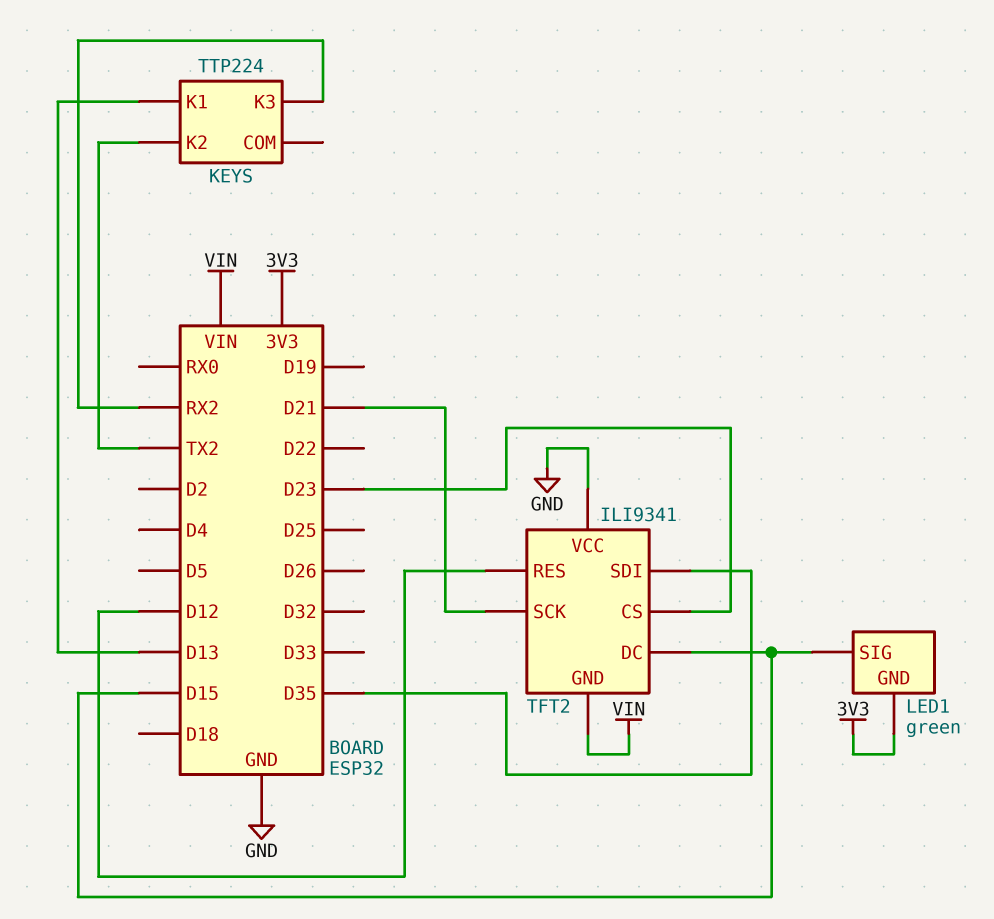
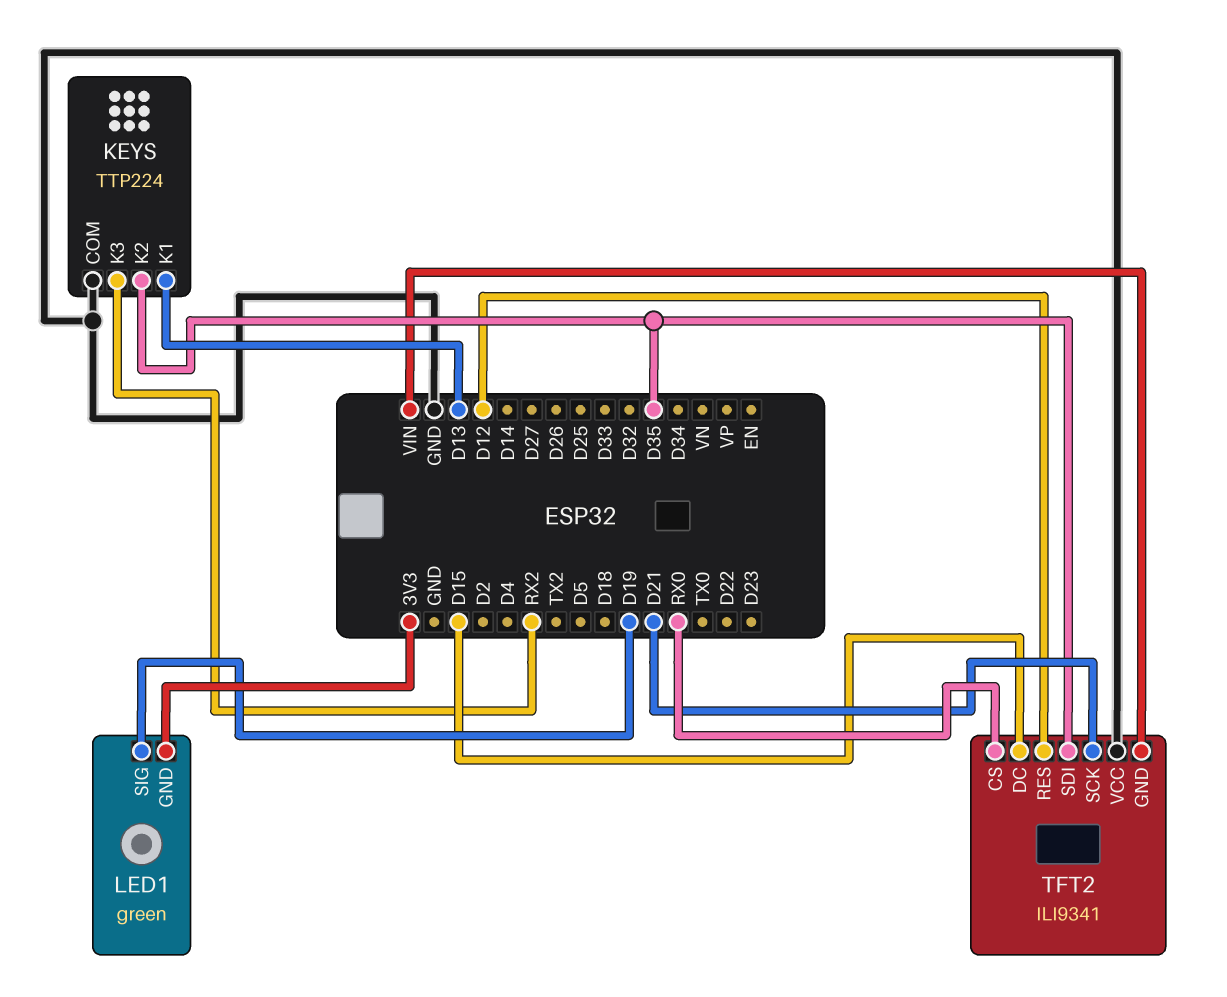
KEYS pin COM: none -> GND
KEYS pin K2: TX2 -> D35
LED1 pin SIG: D15 -> D19
TFT2 pin CS: D23 -> RX0

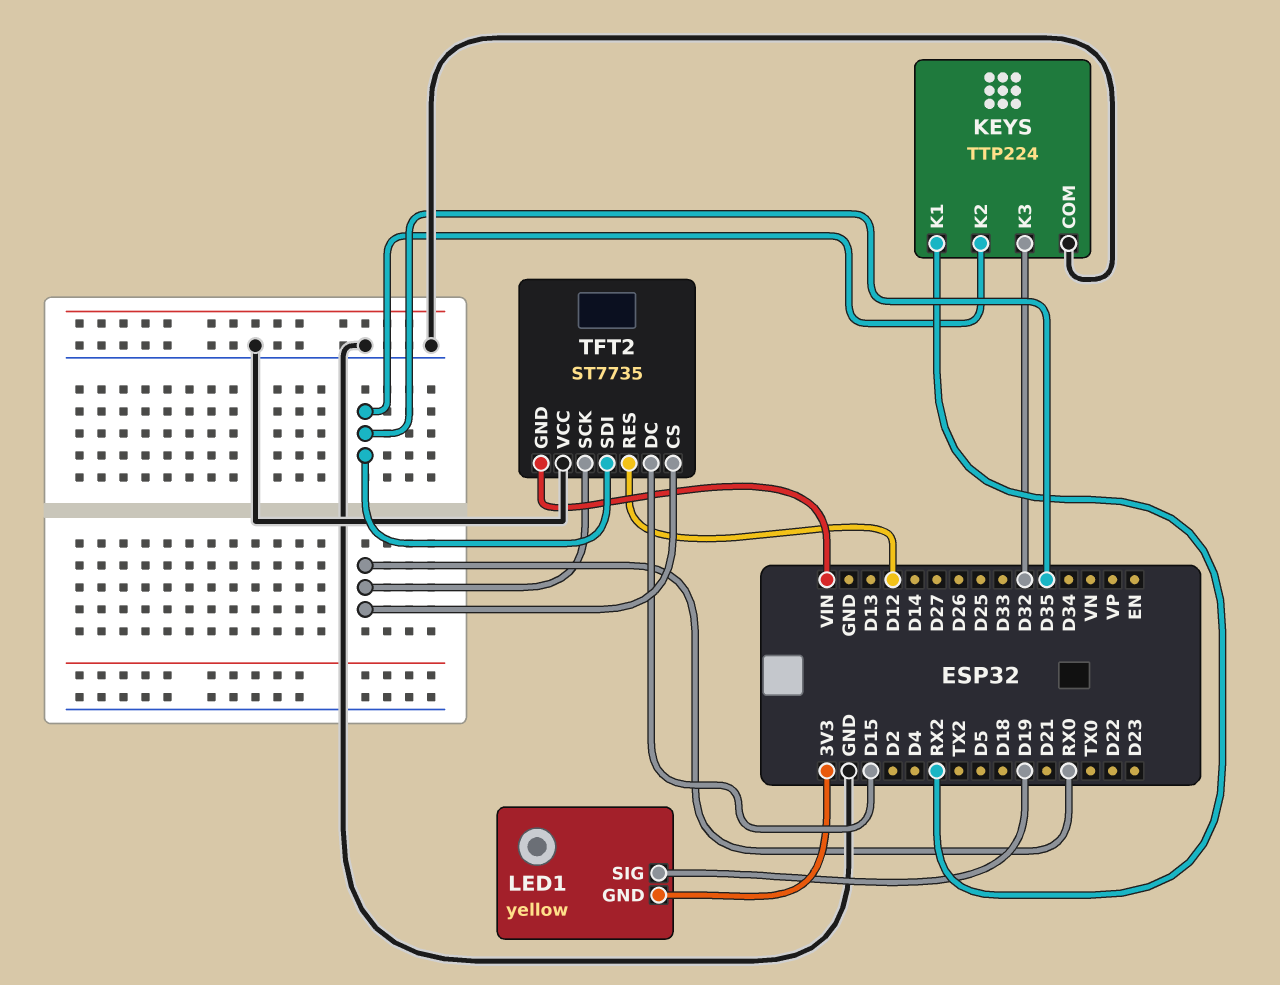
KEYS pin K1: D13 -> RX2
KEYS pin K3: RX2 -> D32
LED1: green -> yellow
TFT2: ILI9341 -> ST7735
TFT2 pin SCK: D21 -> RX0

